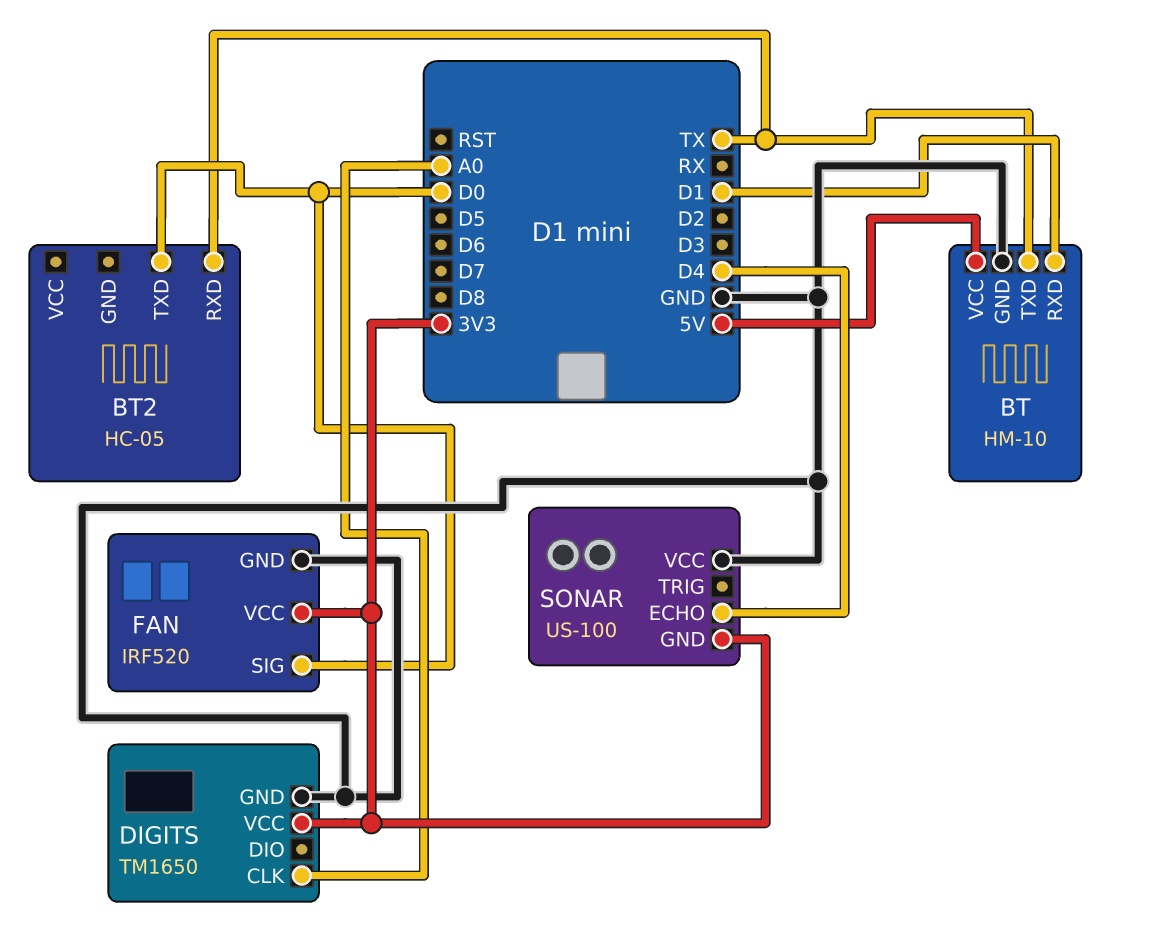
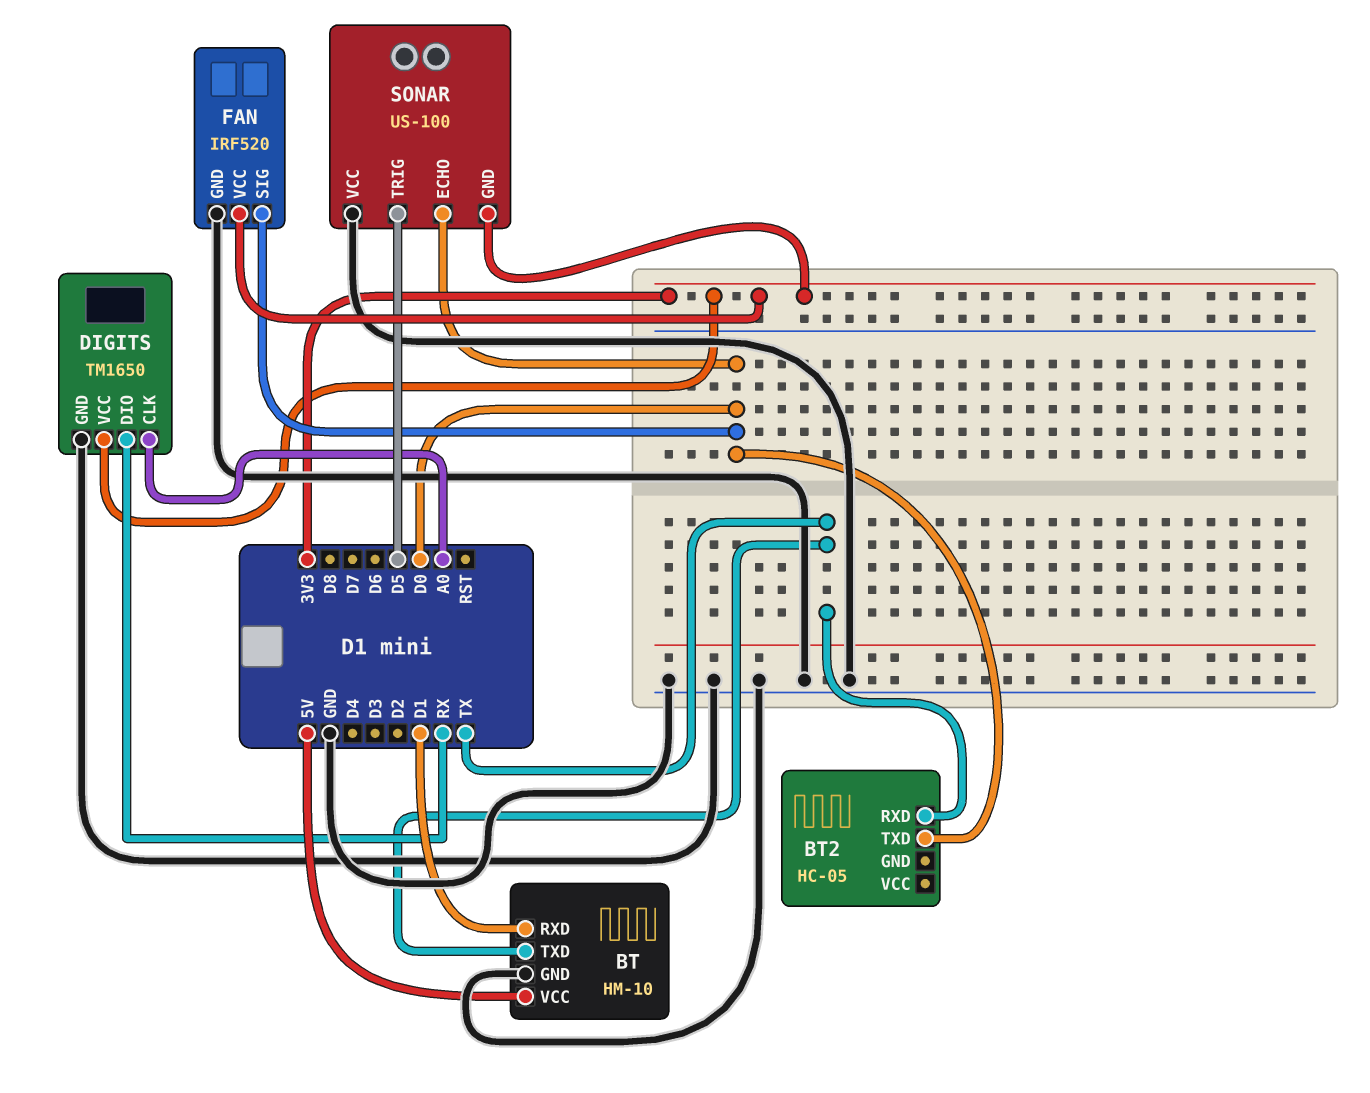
DIGITS pin DIO: none -> RX
SONAR pin ECHO: D4 -> D0
SONAR pin TRIG: none -> D5

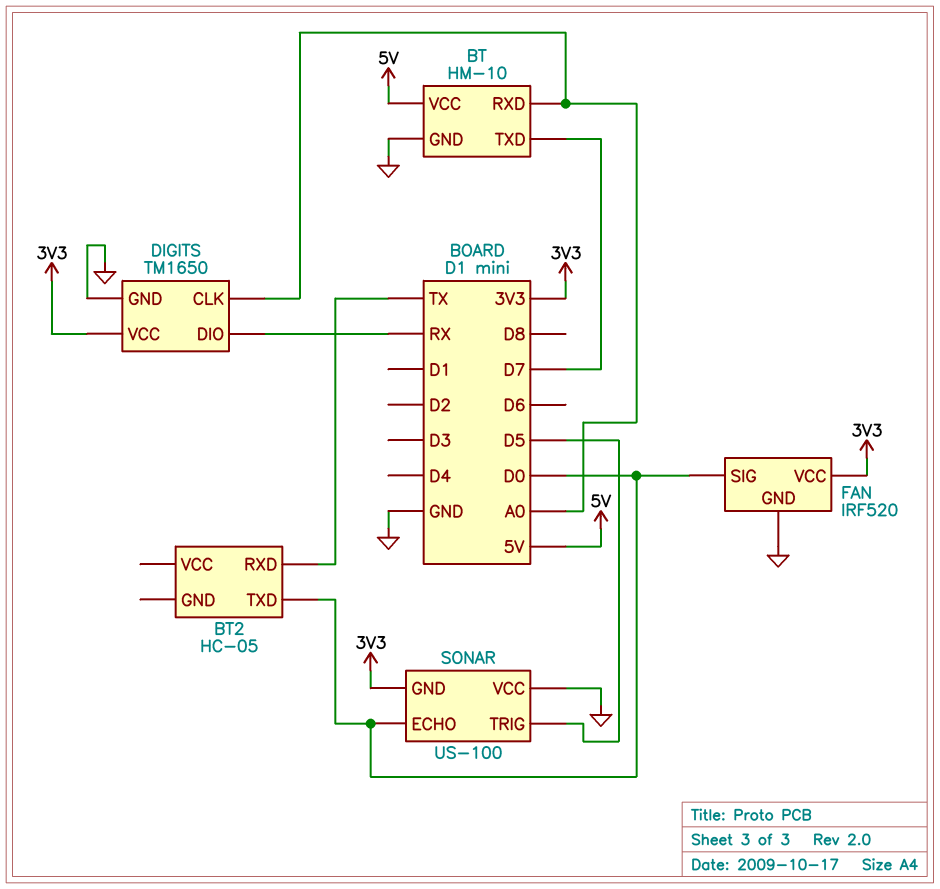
BT pin RXD: D1 -> A0
BT pin TXD: TX -> D7

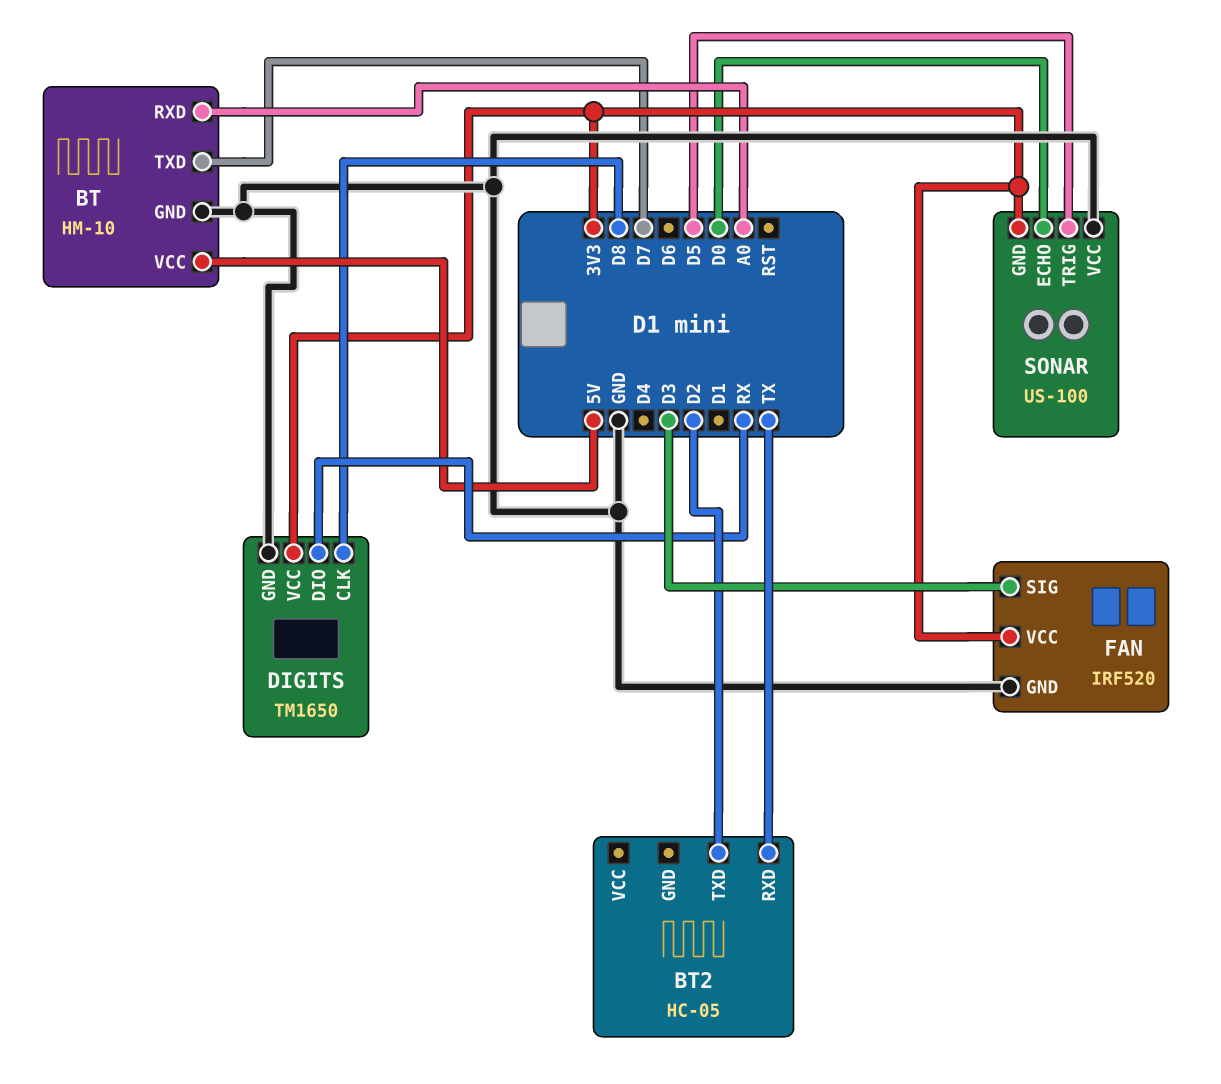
BT2 pin TXD: D0 -> D2
DIGITS pin CLK: A0 -> D8
FAN pin SIG: D0 -> D3

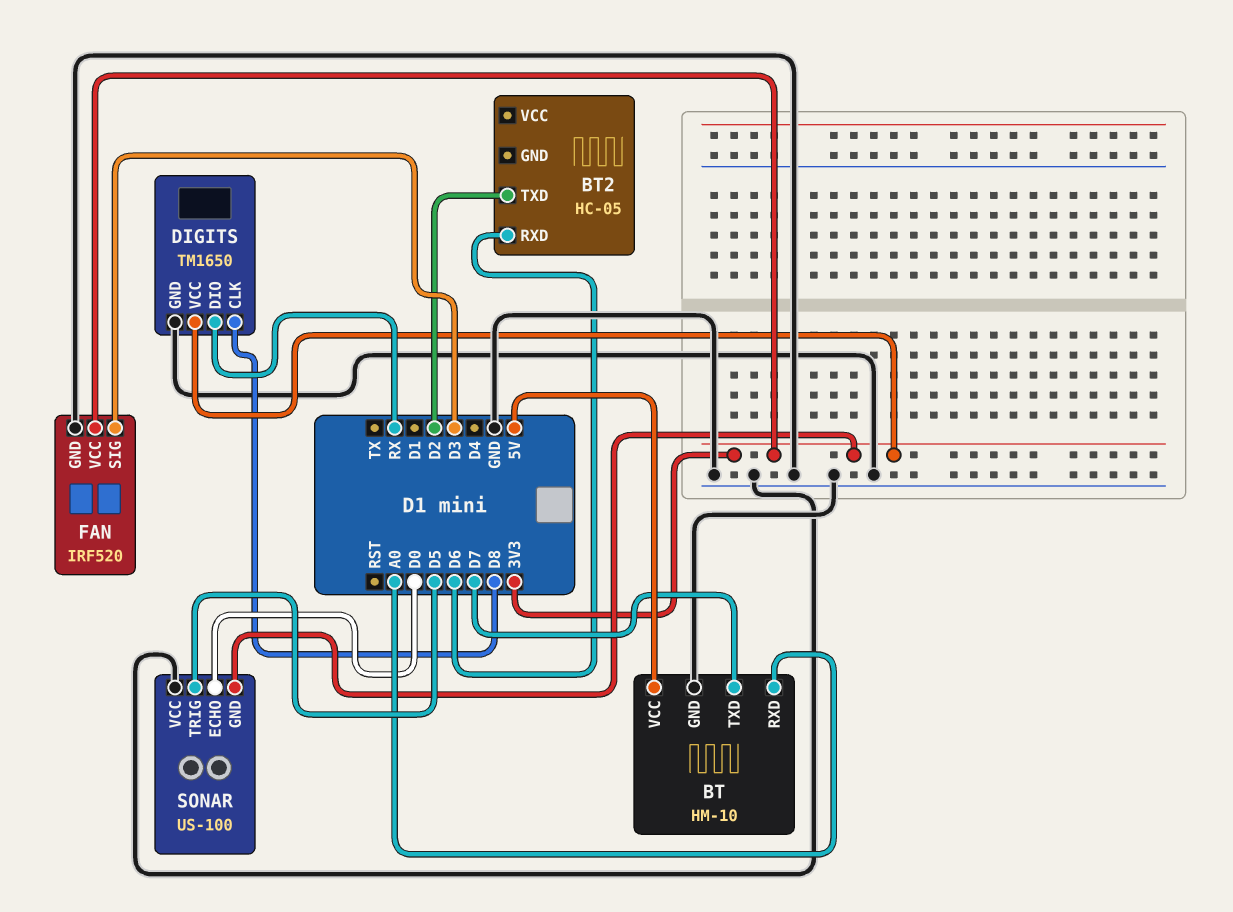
BT2 pin RXD: TX -> D6

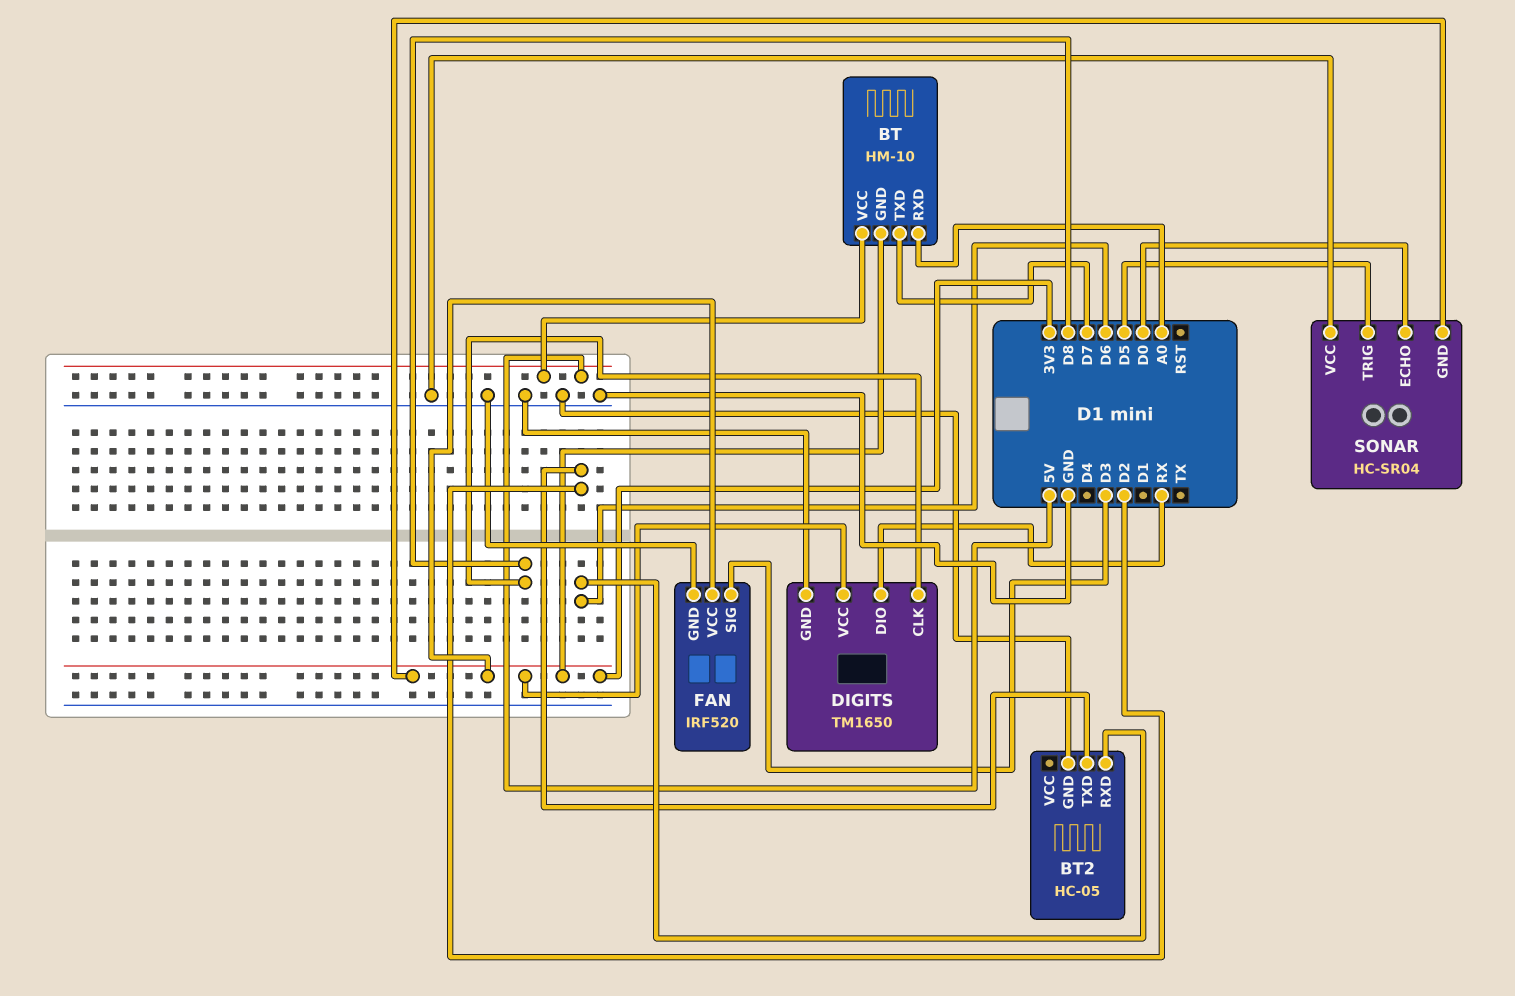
BT pin GND: GND -> 3V3
BT2 pin GND: none -> GND
SONAR: US-100 -> HC-SR04

